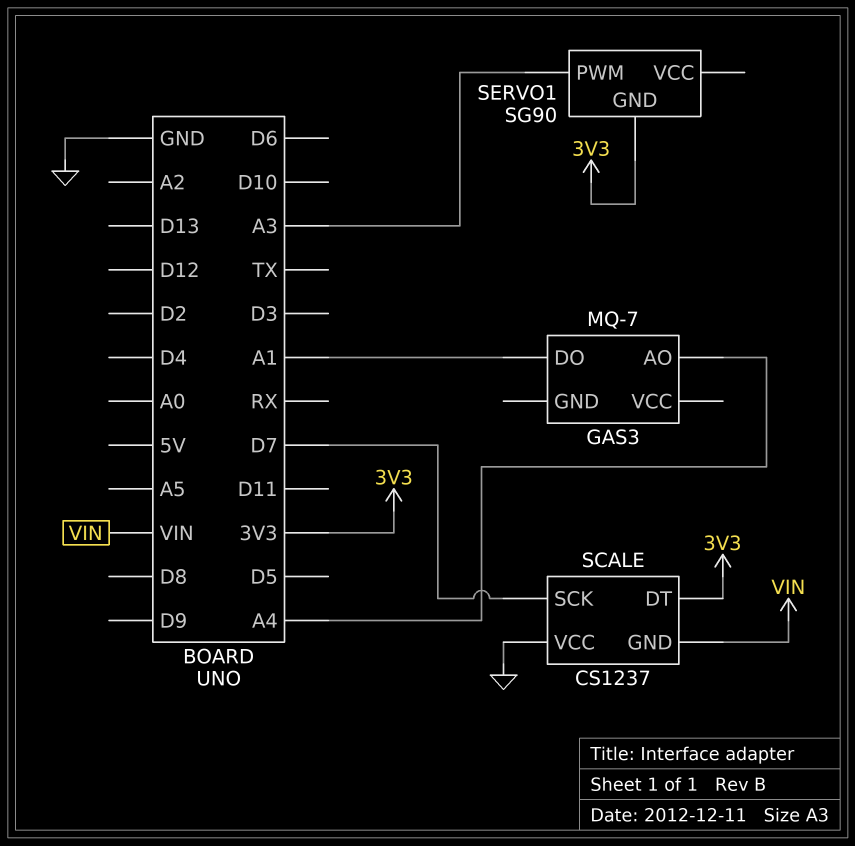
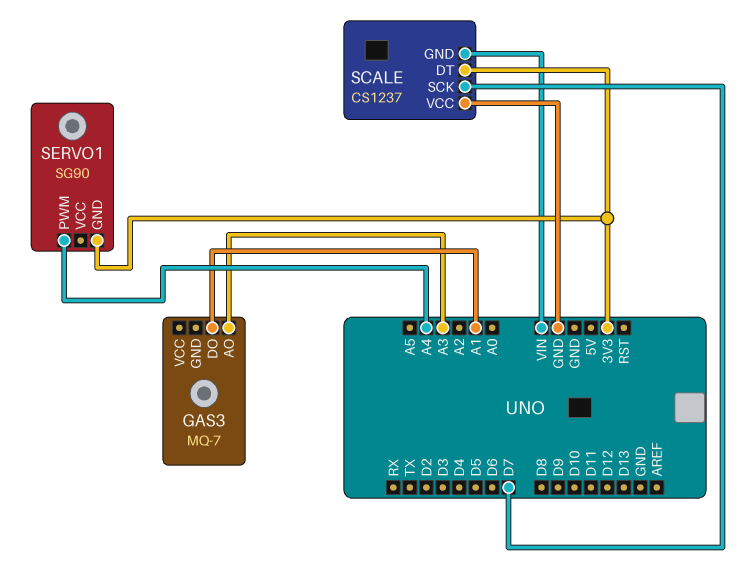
GAS3 pin AO: A4 -> A3
SERVO1 pin PWM: A3 -> A4

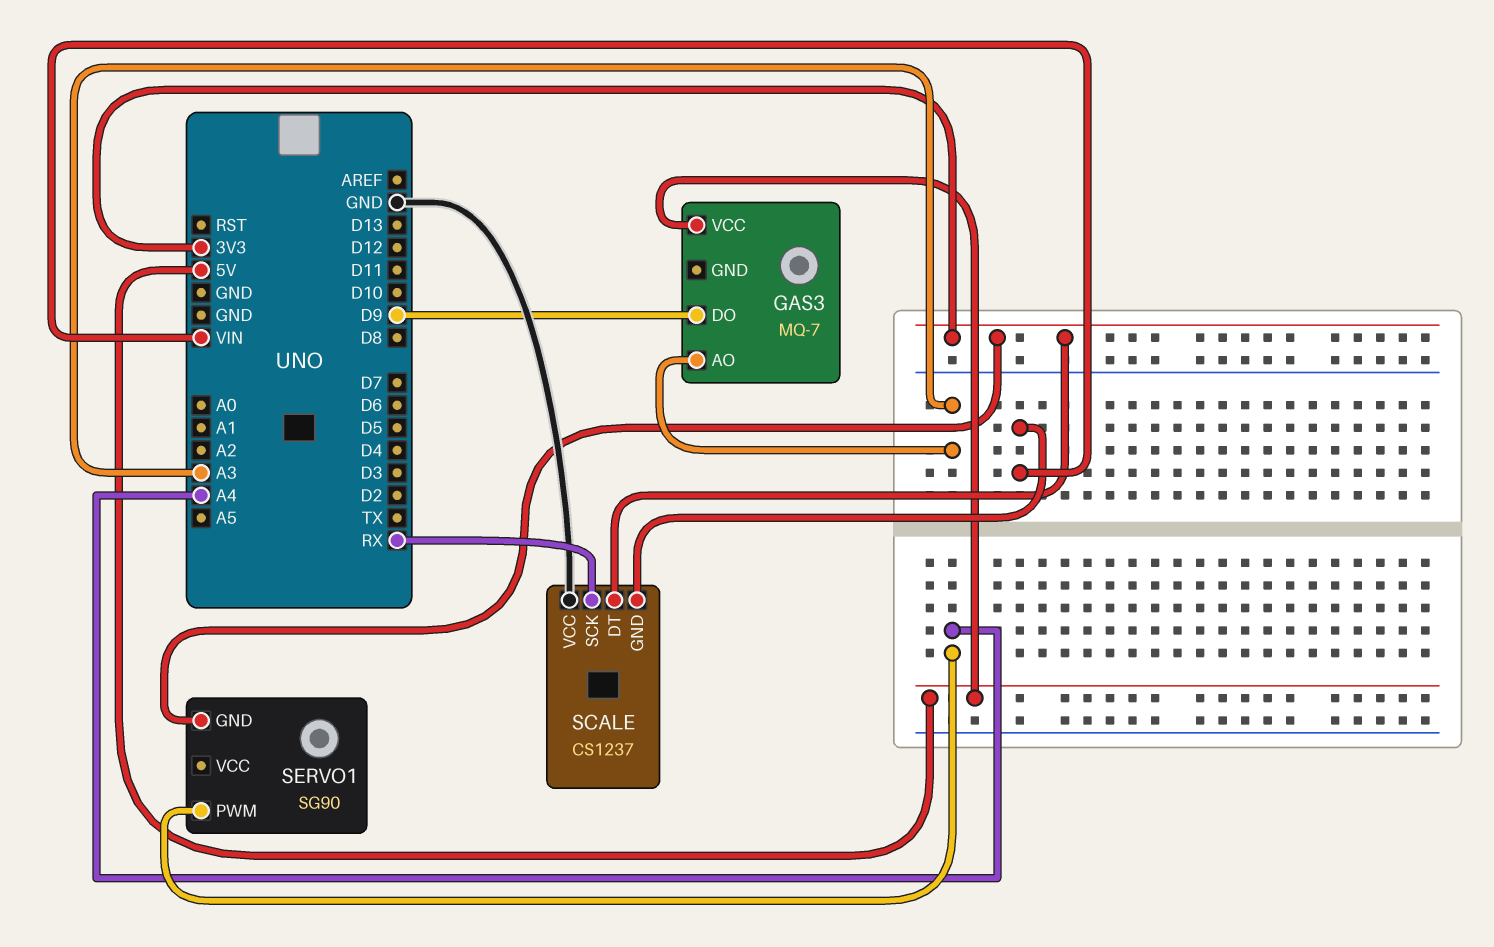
GAS3 pin DO: A1 -> D9
GAS3 pin VCC: none -> 5V
SCALE pin SCK: D7 -> RX

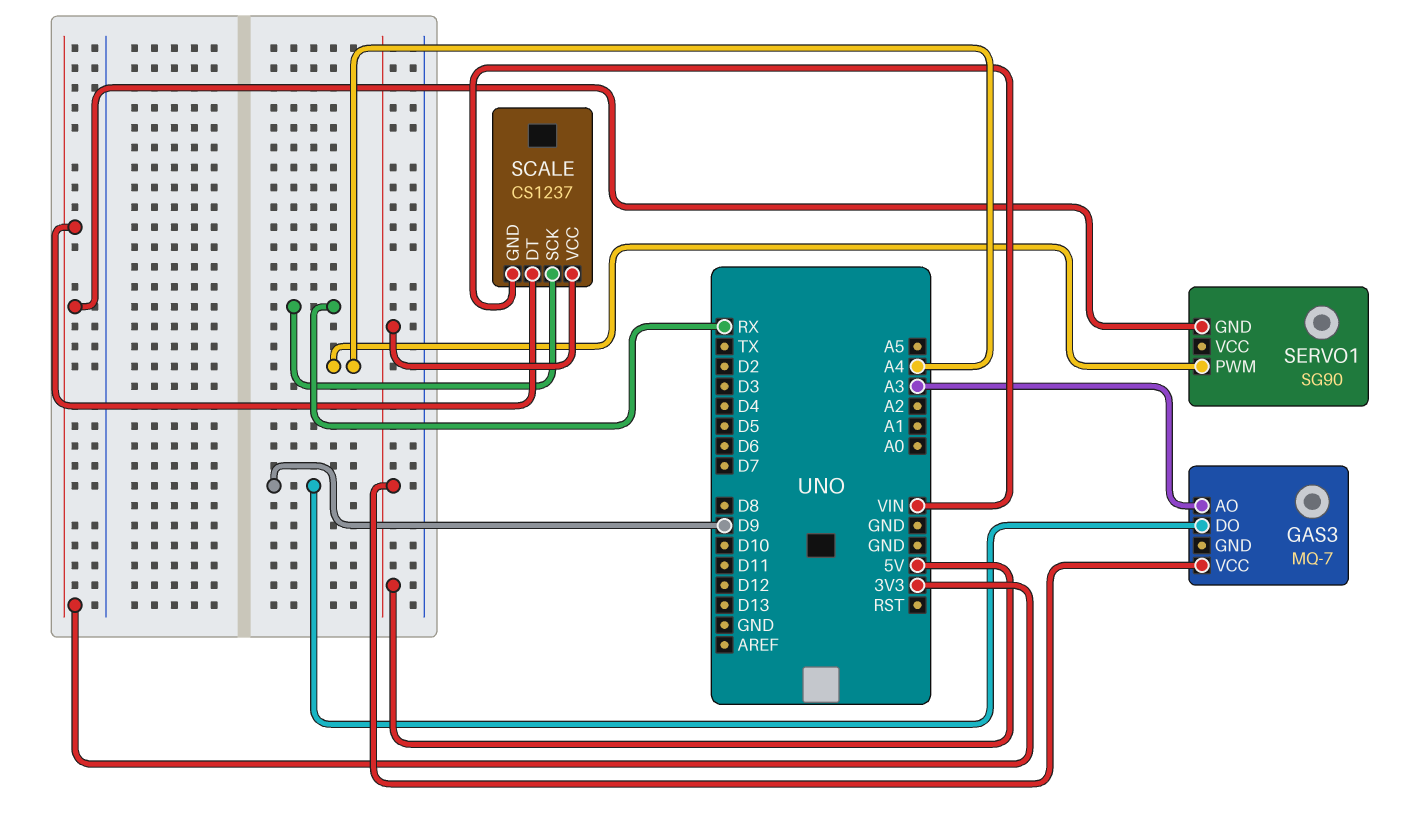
SCALE pin VCC: GND -> 5V

